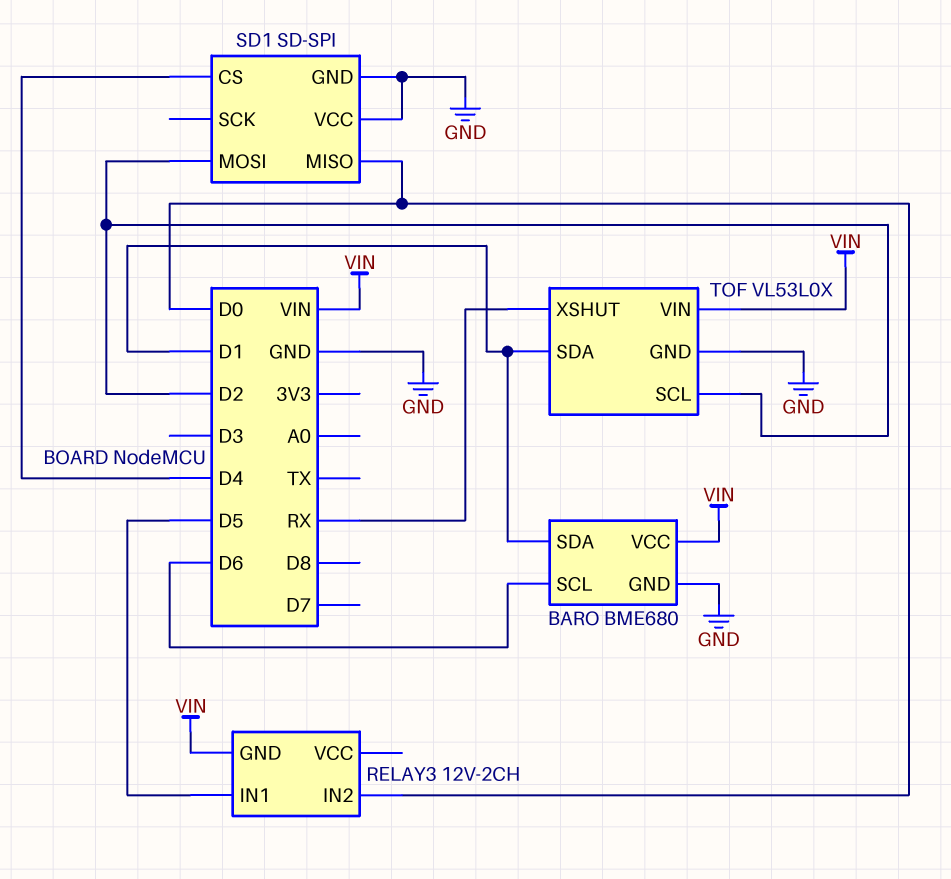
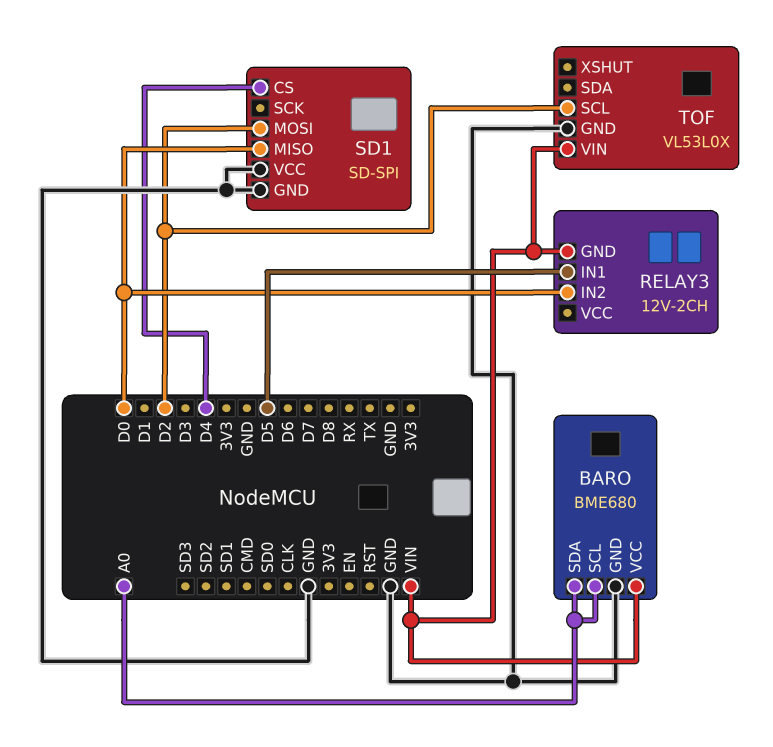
BARO pin SCL: D6 -> A0
BARO pin SDA: D1 -> A0
TOF pin SDA: D1 -> none
TOF pin XSHUT: RX -> none

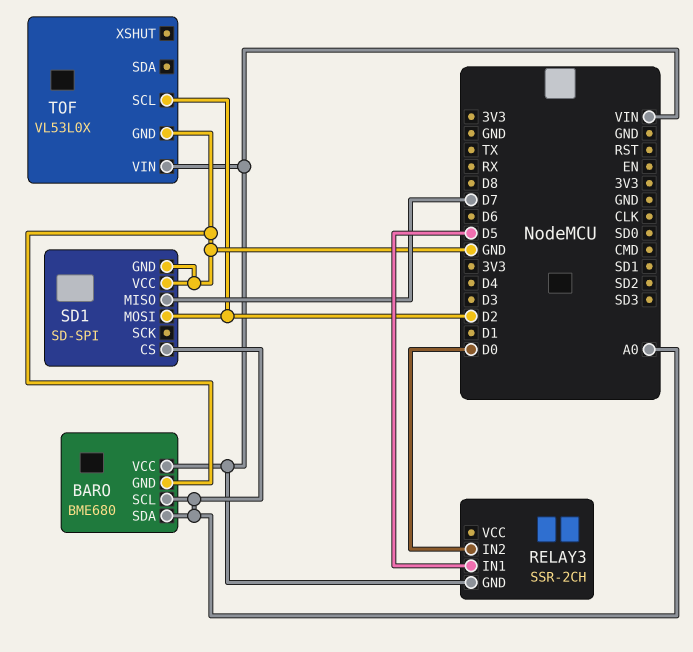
RELAY3: 12V-2CH -> SSR-2CH
SD1 pin CS: D4 -> A0
SD1 pin MISO: D0 -> D7

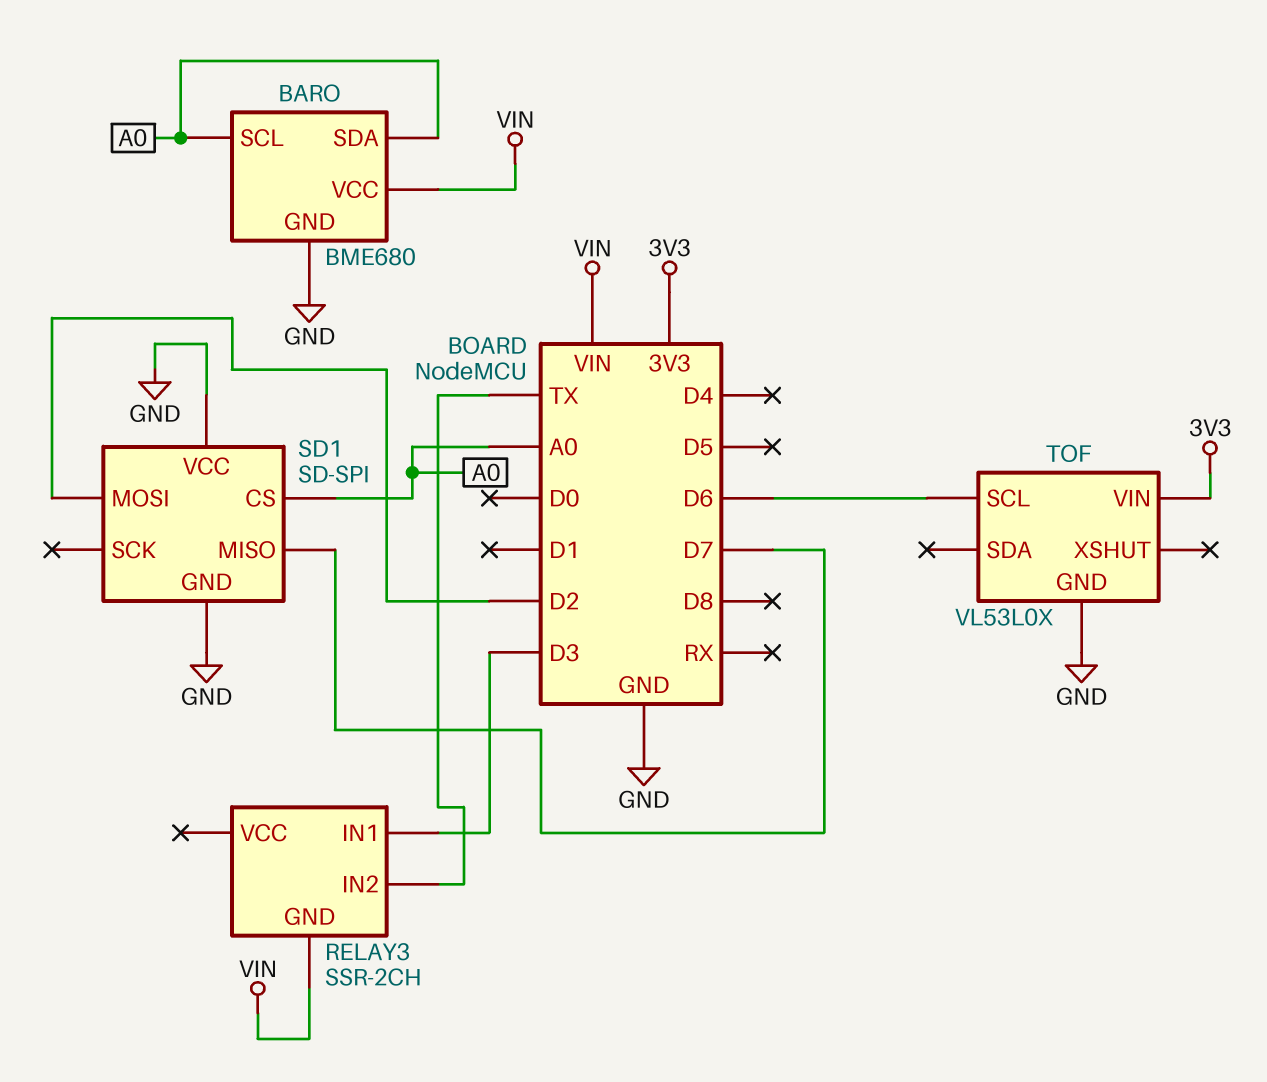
RELAY3 pin IN1: D5 -> D3
RELAY3 pin IN2: D0 -> TX
TOF pin SCL: D2 -> D6
TOF pin VIN: VIN -> 3V3

